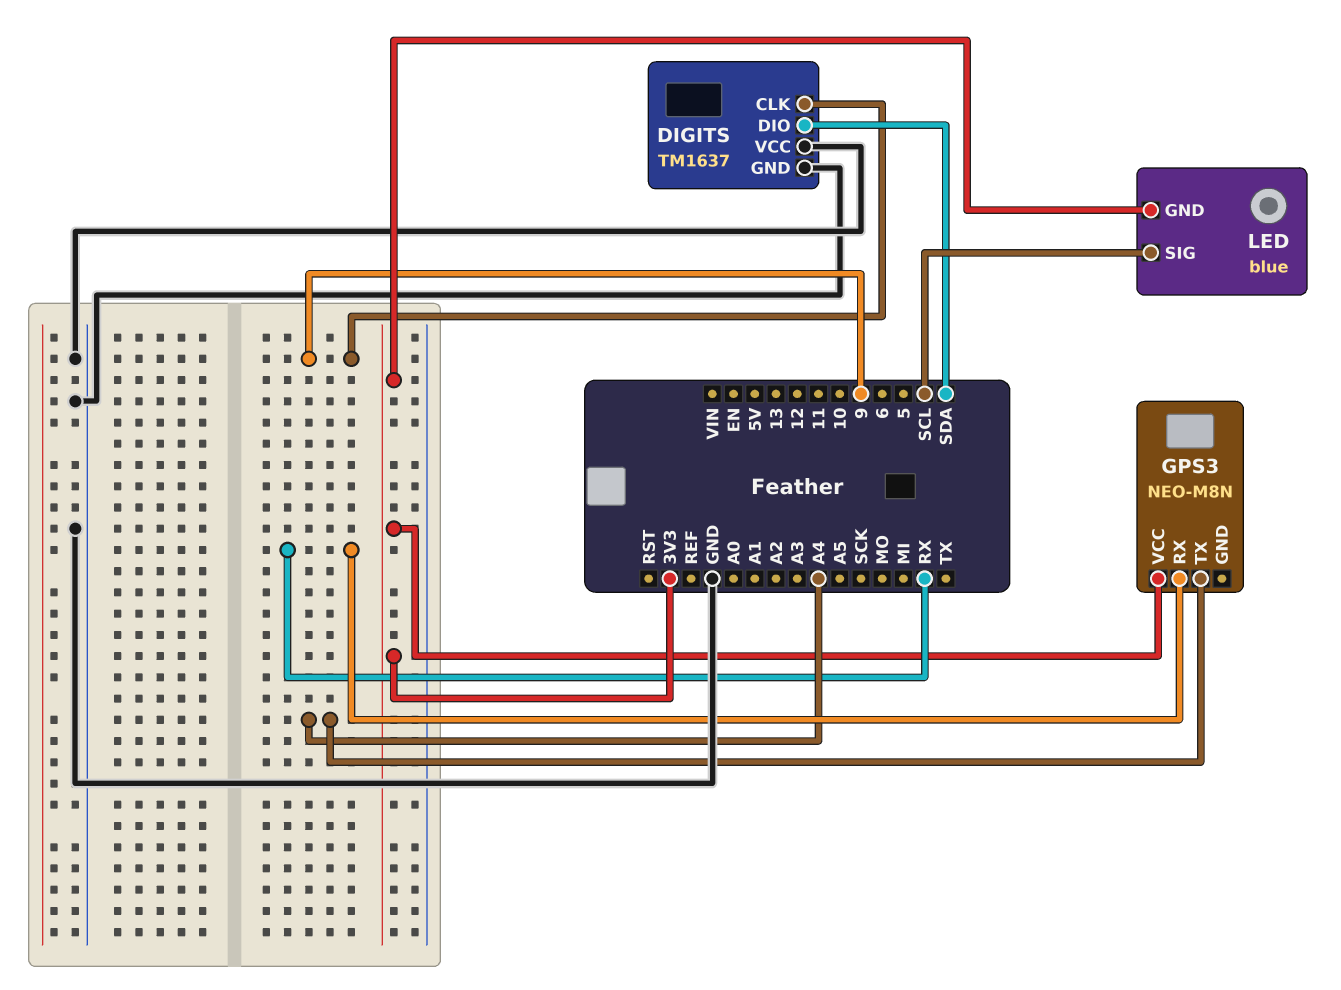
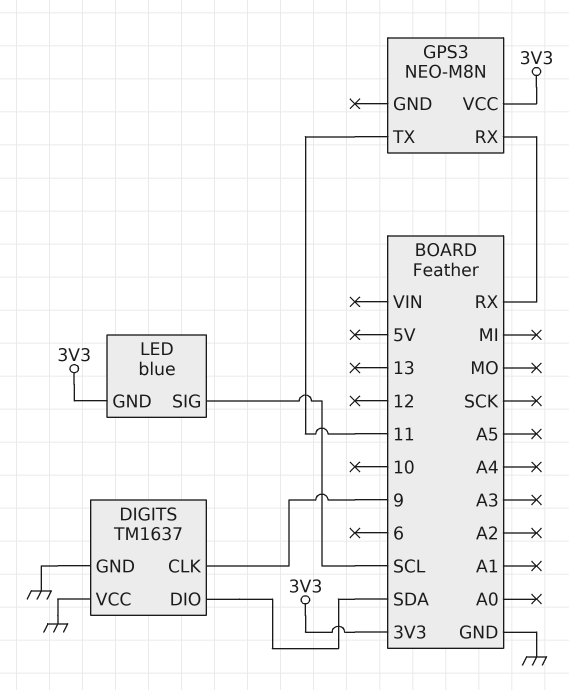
GPS3 pin TX: A4 -> 11

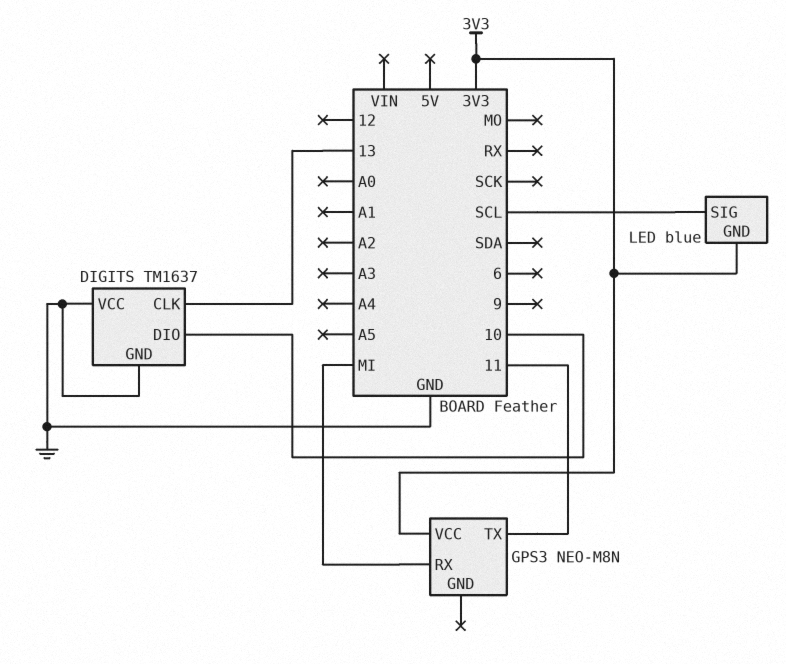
DIGITS pin CLK: 9 -> 13
DIGITS pin DIO: SDA -> 10
GPS3 pin RX: RX -> MI

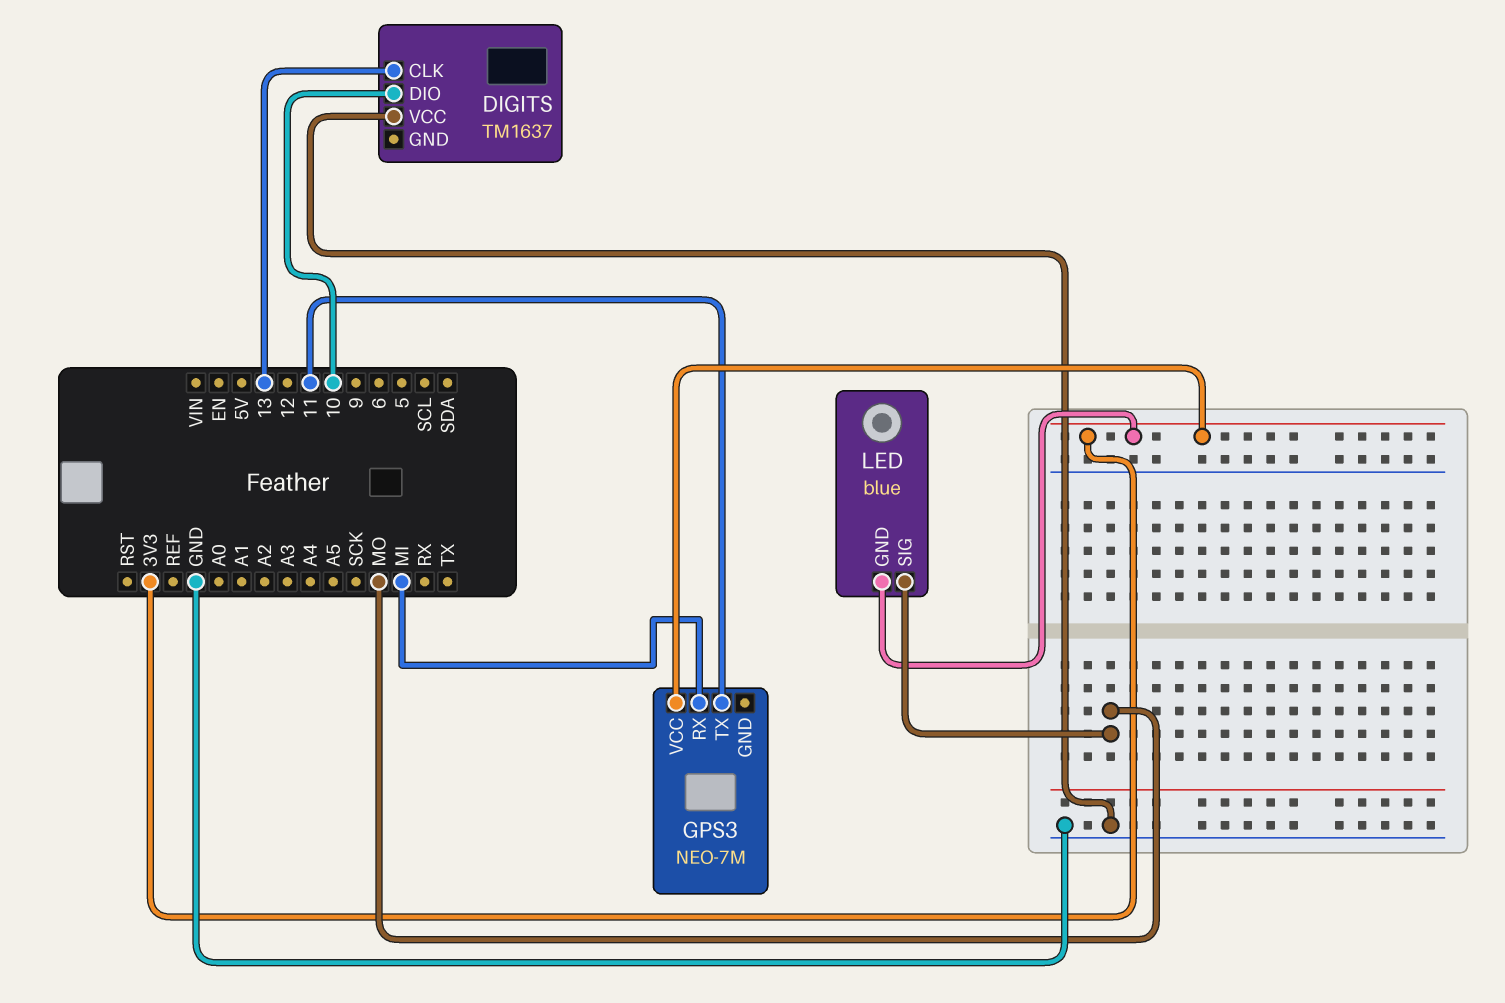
DIGITS pin GND: GND -> none
GPS3: NEO-M8N -> NEO-7M
LED pin SIG: SCL -> MO

